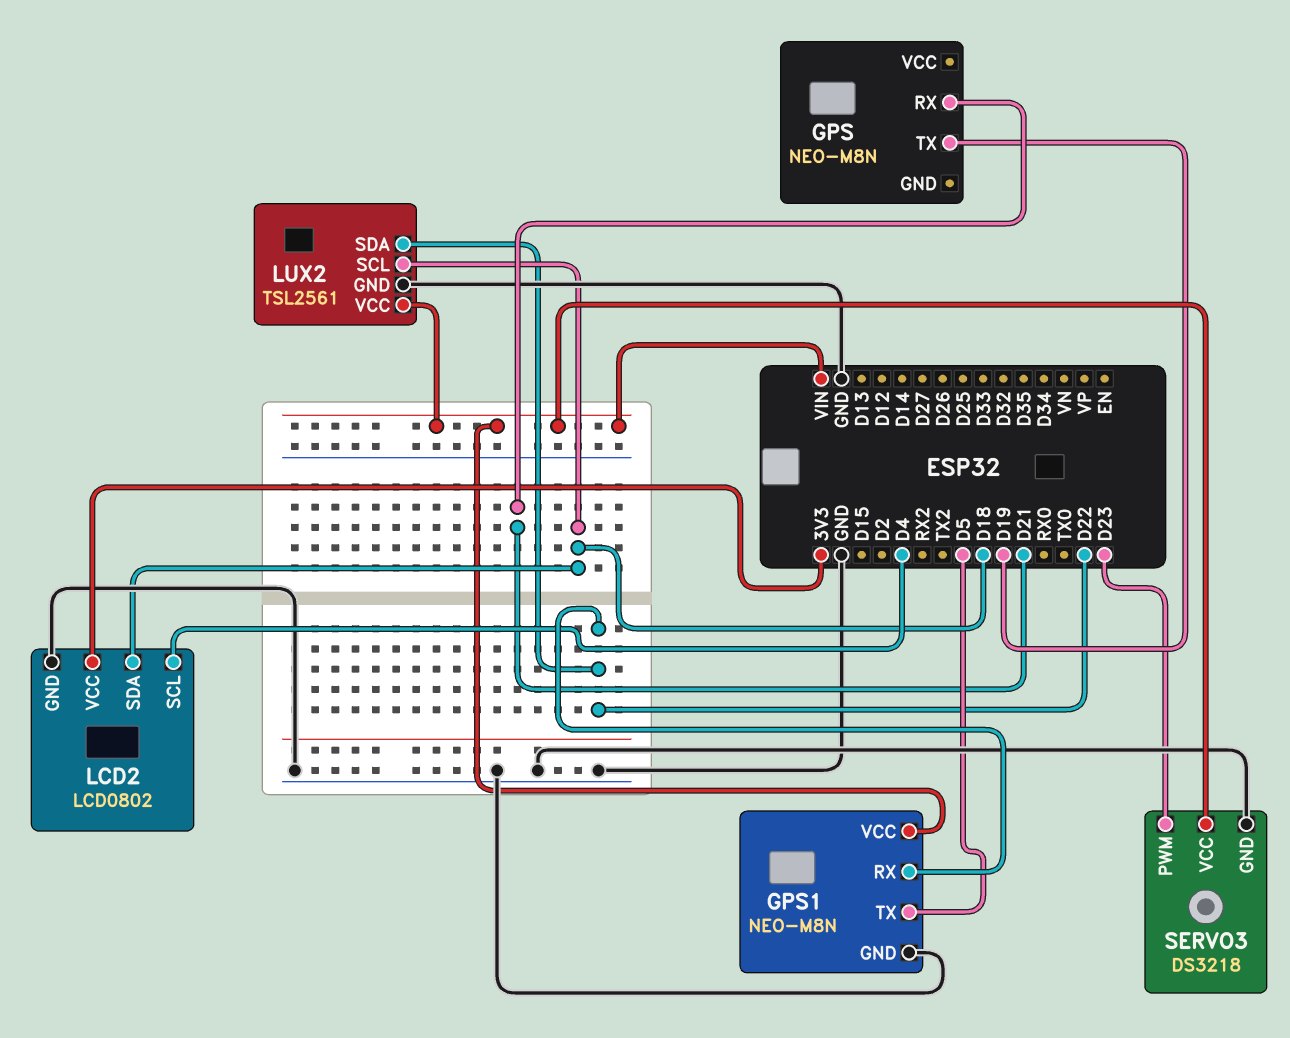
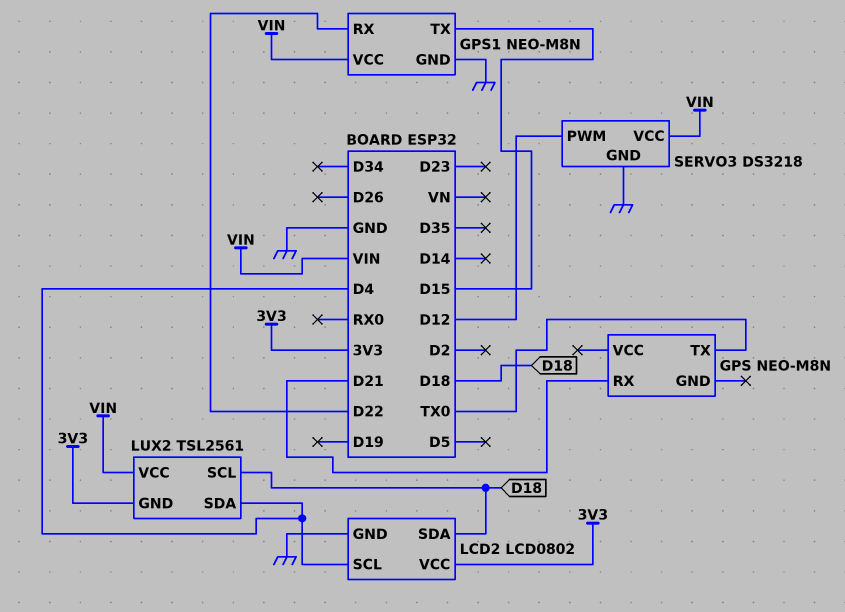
GPS pin TX: D19 -> TX0
GPS1 pin TX: D5 -> D15
LUX2 pin GND: GND -> 3V3
LUX2 pin SDA: D22 -> D4
SERVO3 pin PWM: D23 -> D12

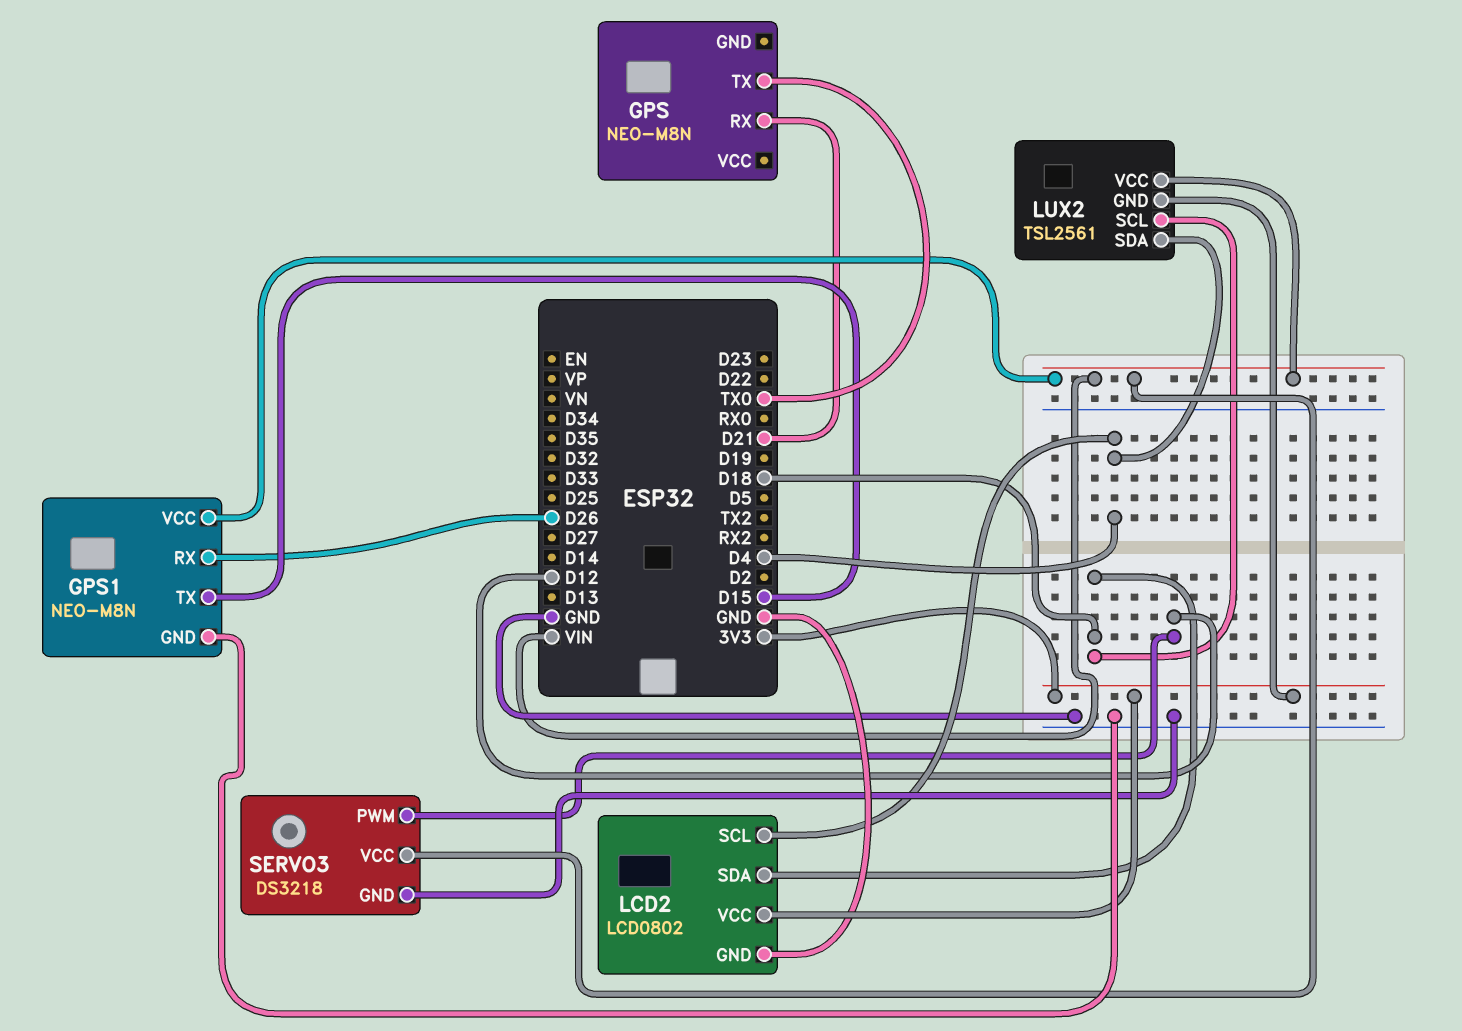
GPS1 pin RX: D22 -> D26

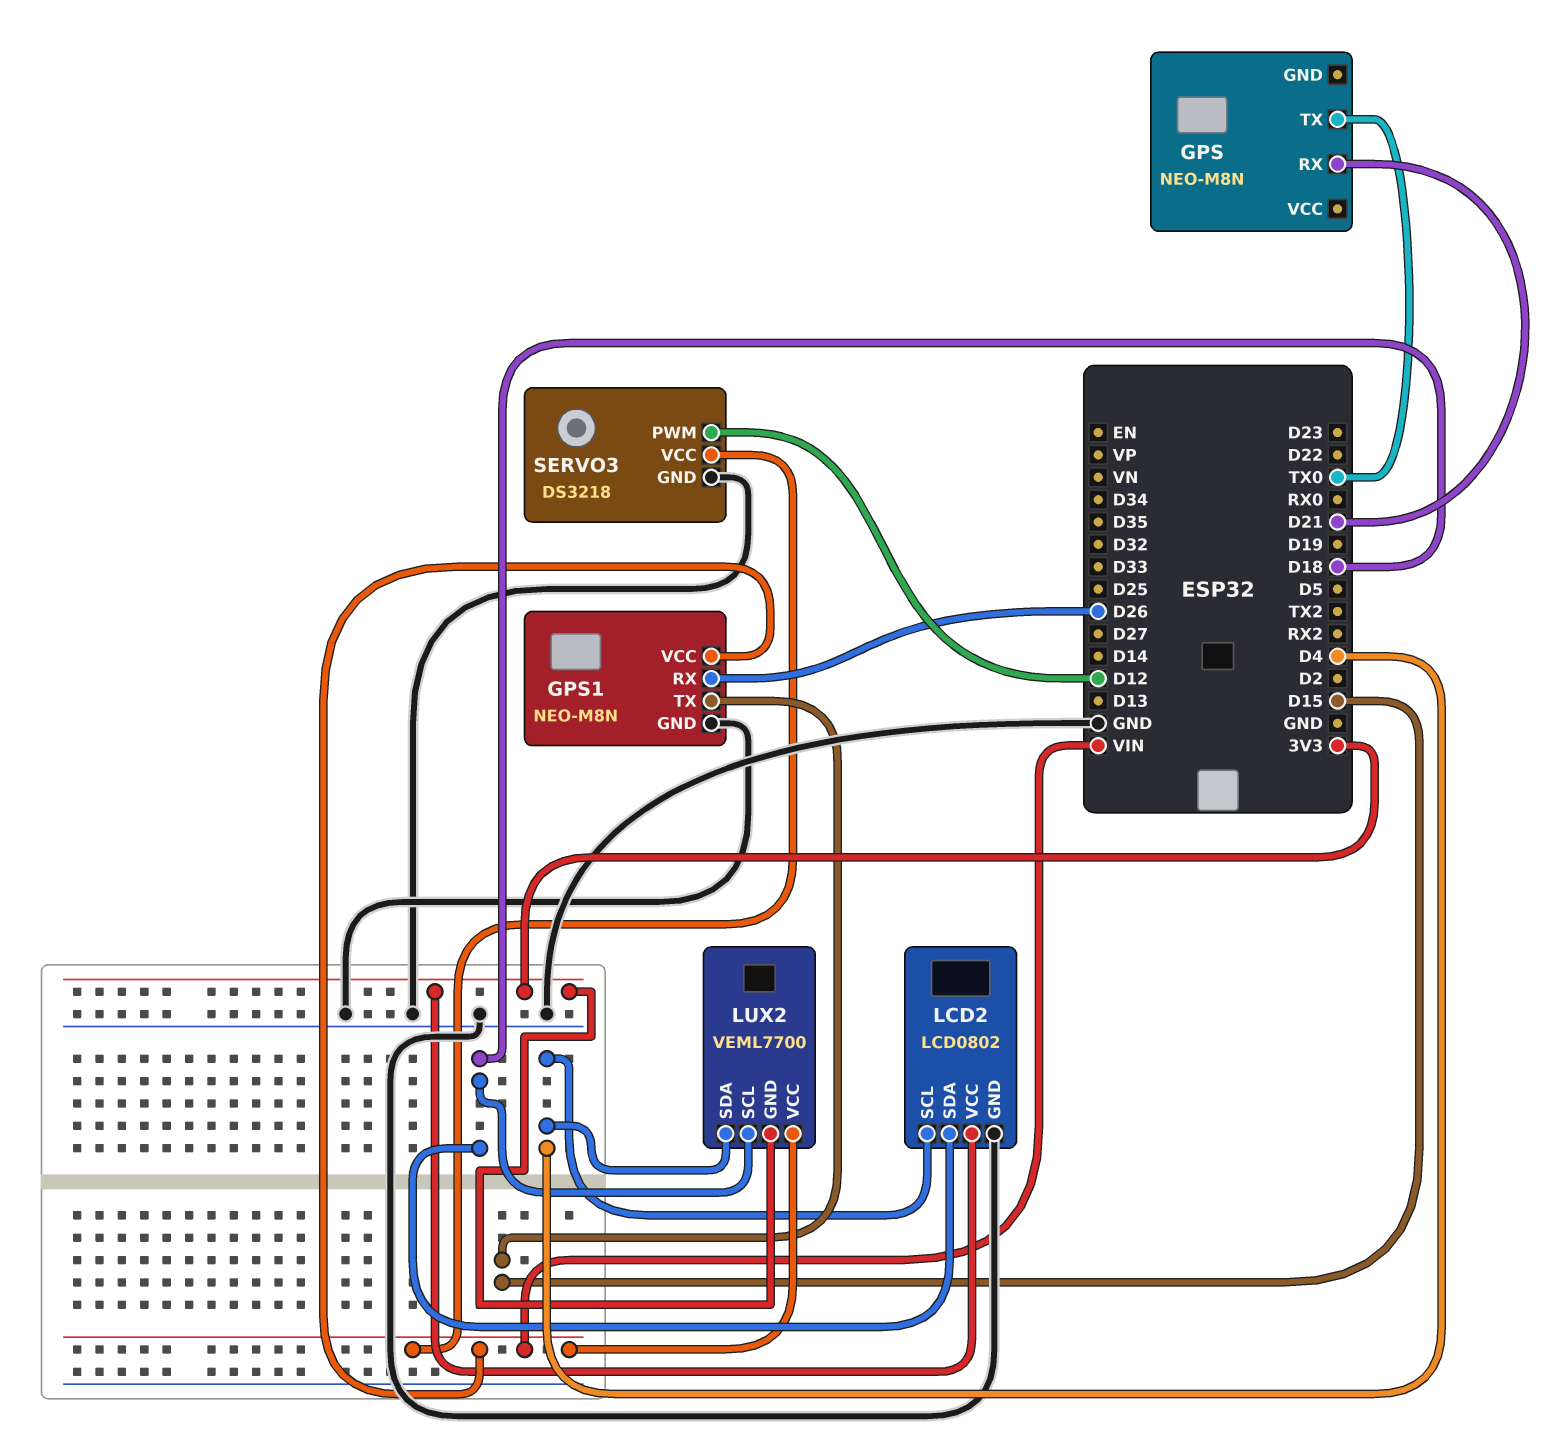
LUX2: TSL2561 -> VEML7700

